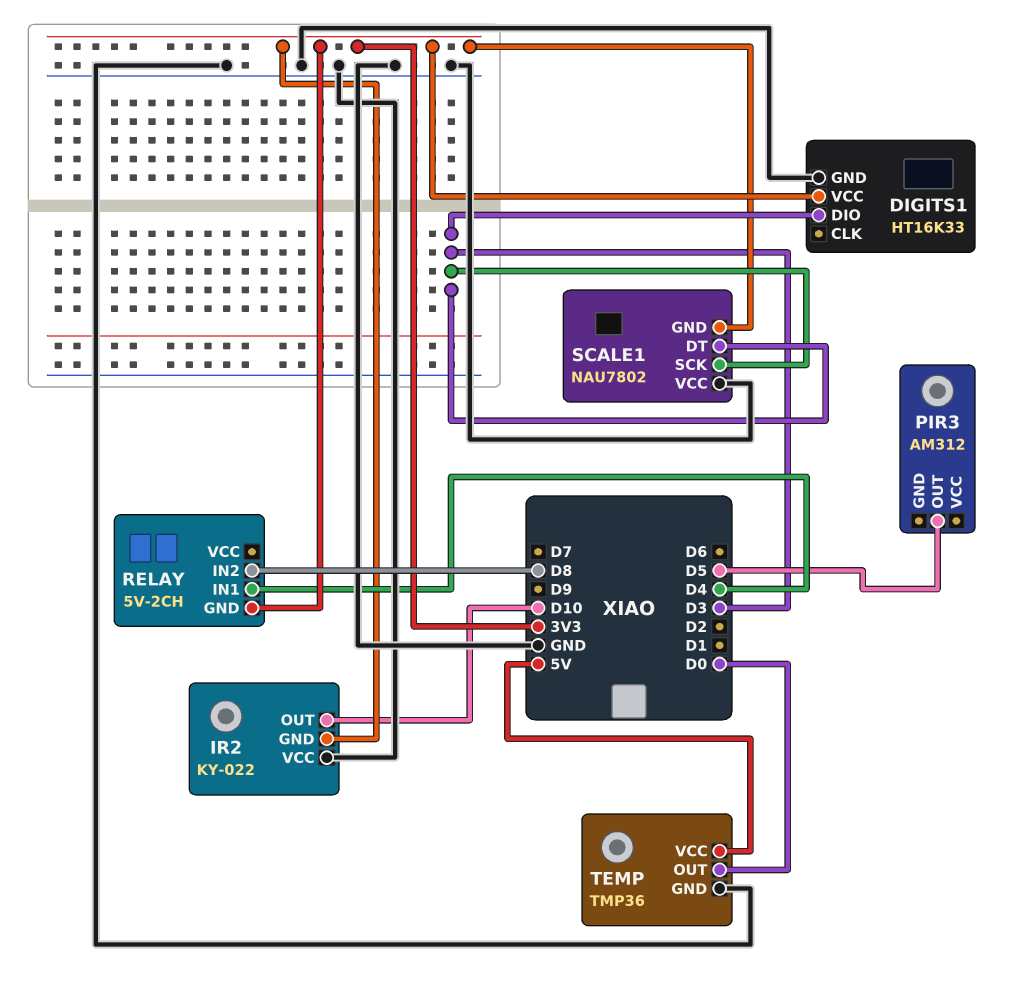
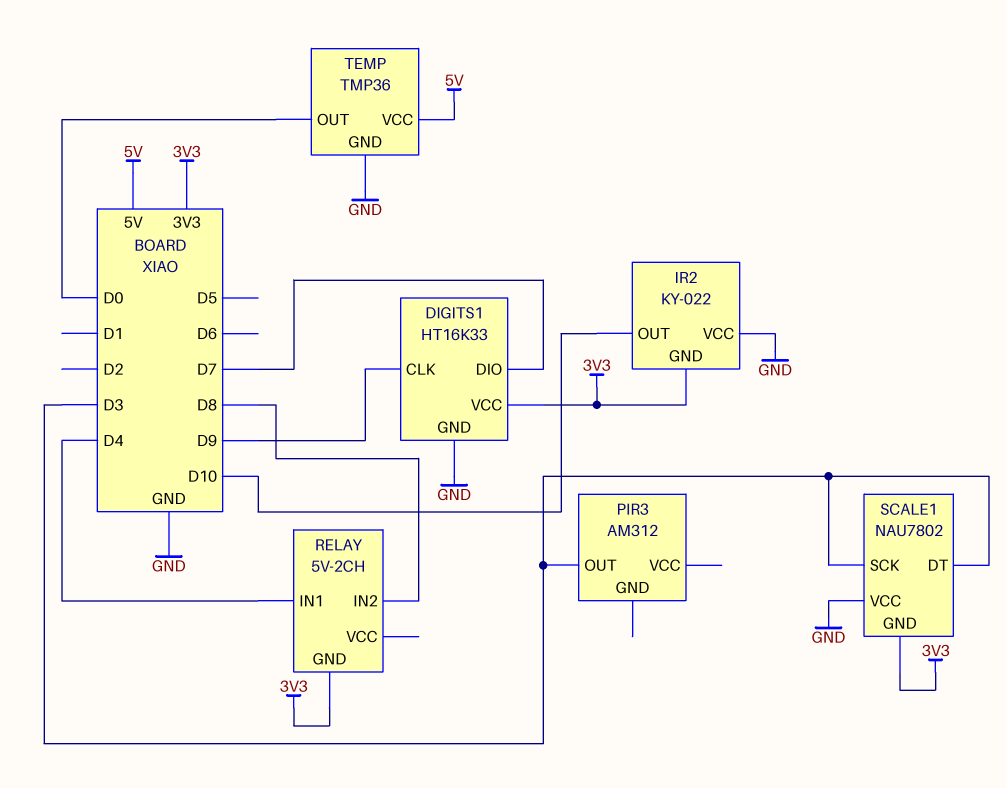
DIGITS1 pin CLK: none -> D9
DIGITS1 pin DIO: D3 -> D7
PIR3 pin OUT: D5 -> D3

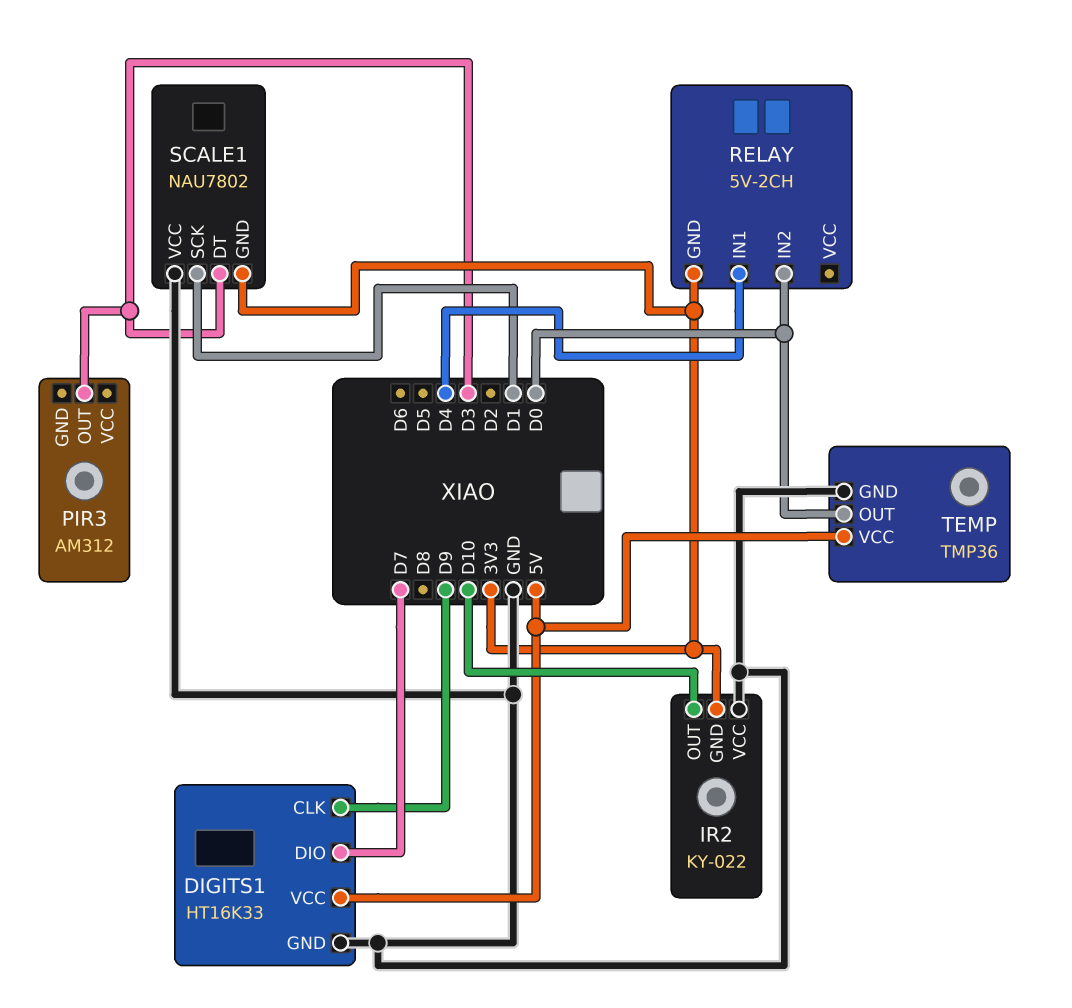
DIGITS1 pin VCC: 3V3 -> 5V
RELAY pin IN2: D8 -> D0
SCALE1 pin SCK: D3 -> D1

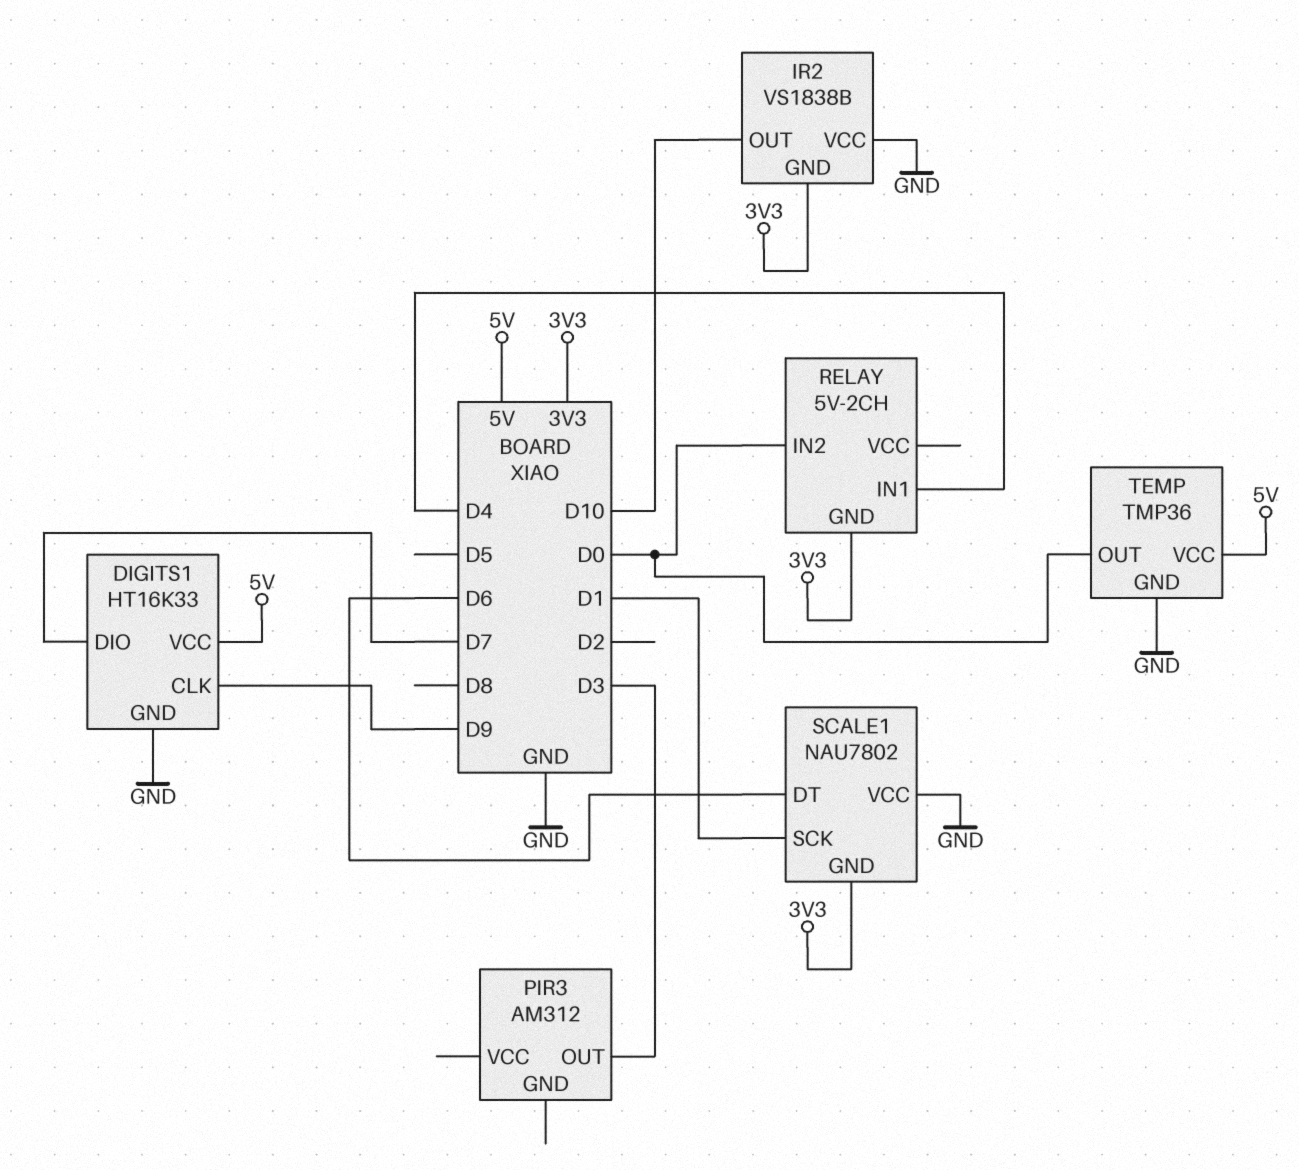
IR2: KY-022 -> VS1838B
SCALE1 pin DT: D3 -> D6

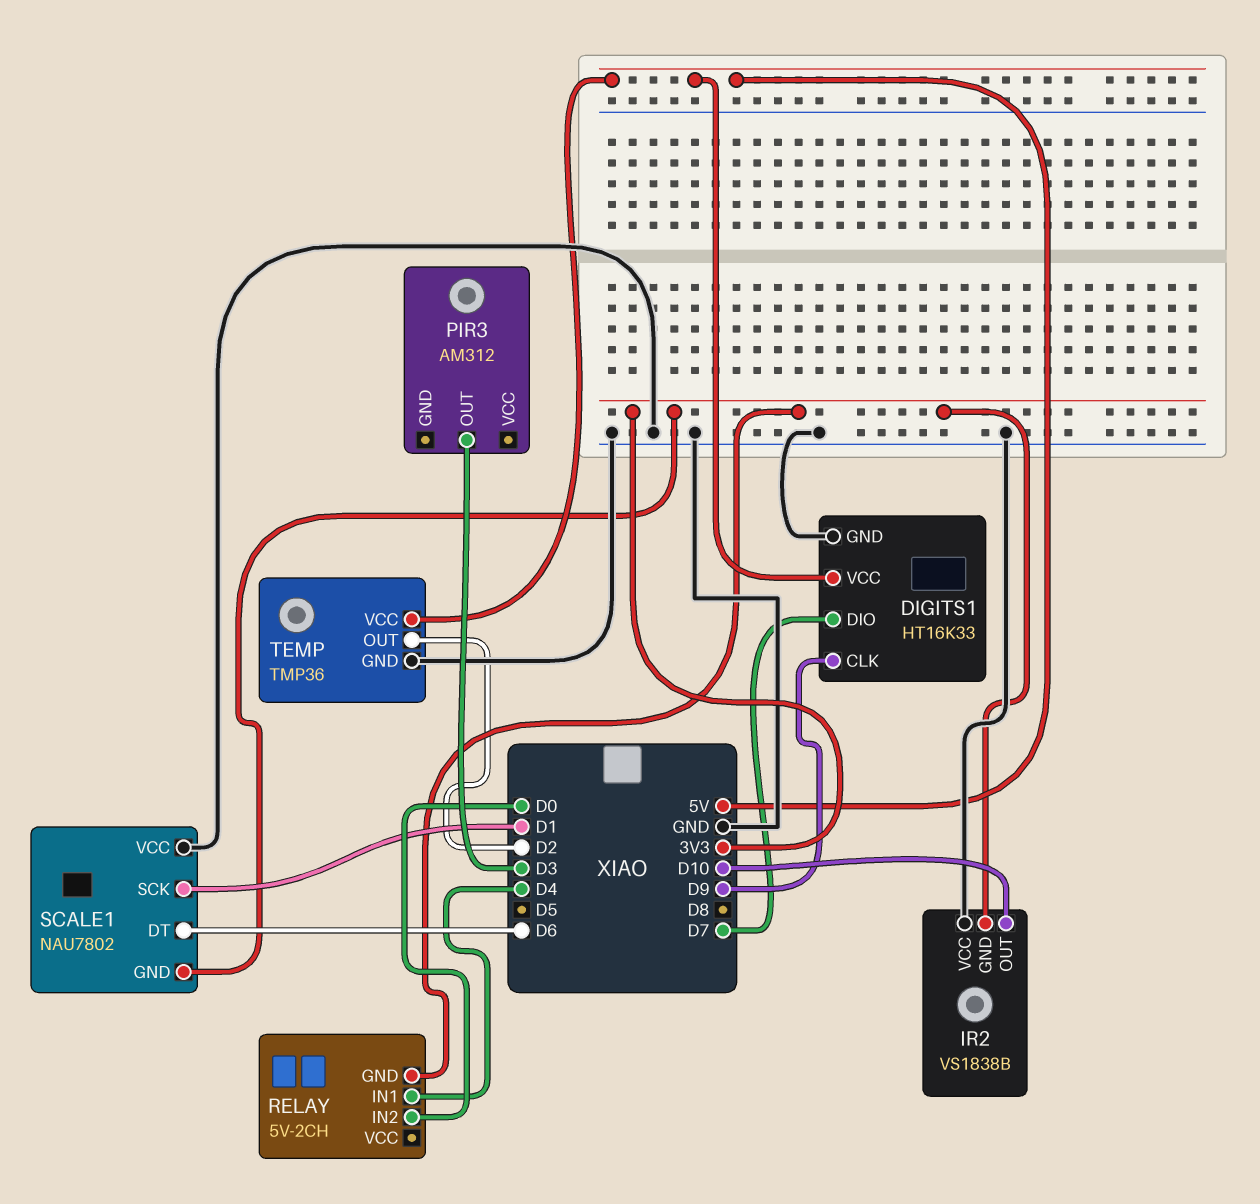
TEMP pin OUT: D0 -> D2

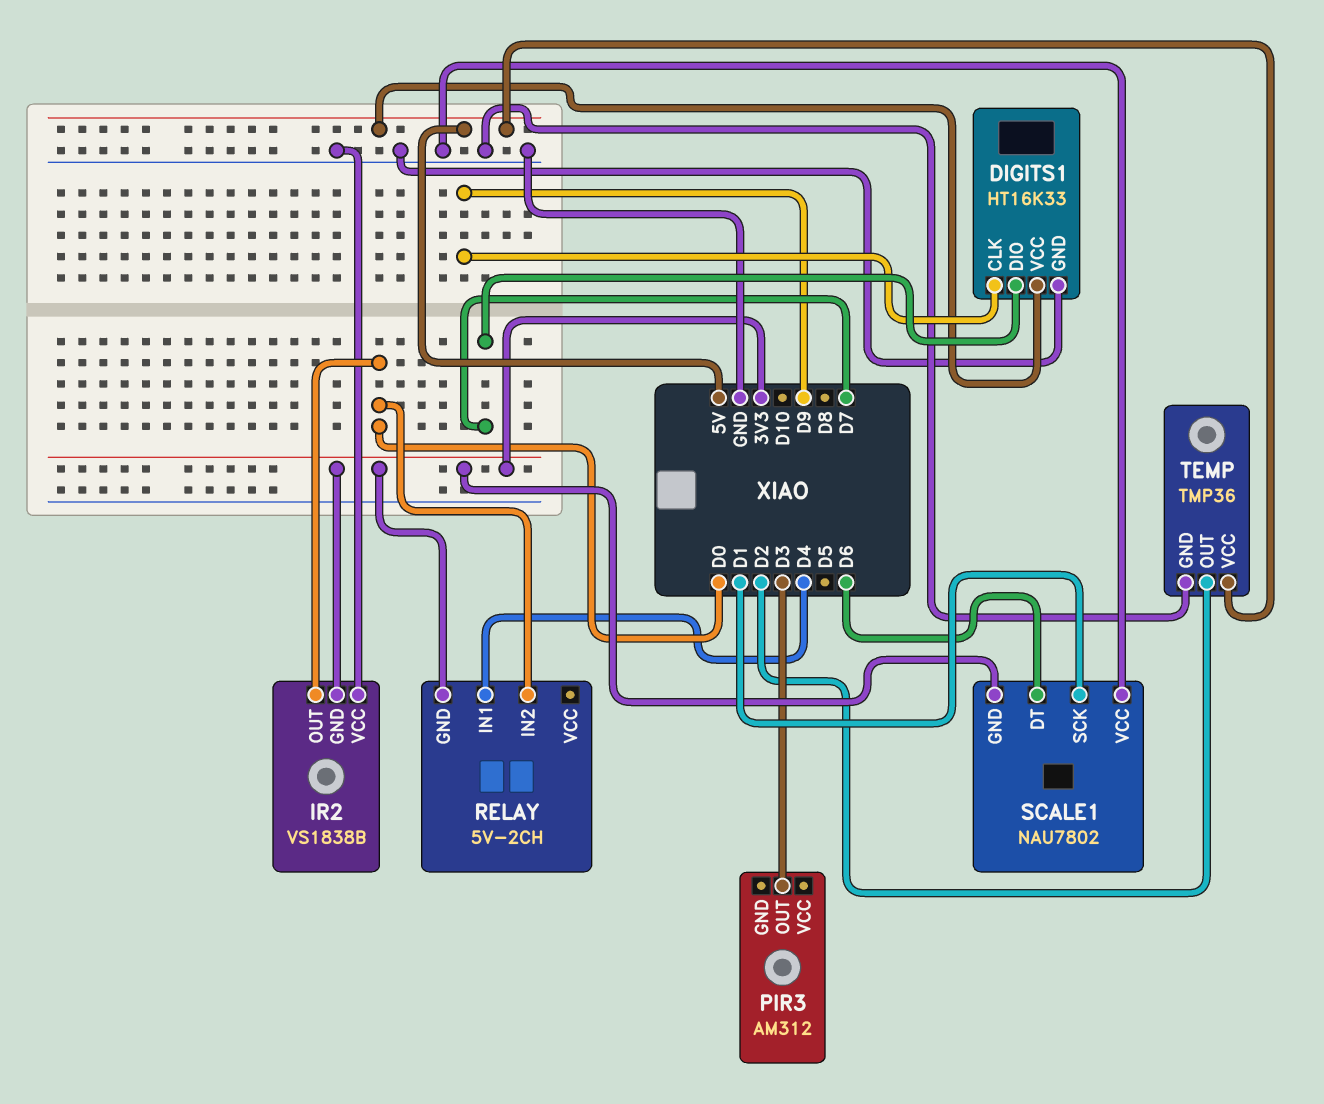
IR2 pin OUT: D10 -> D0

